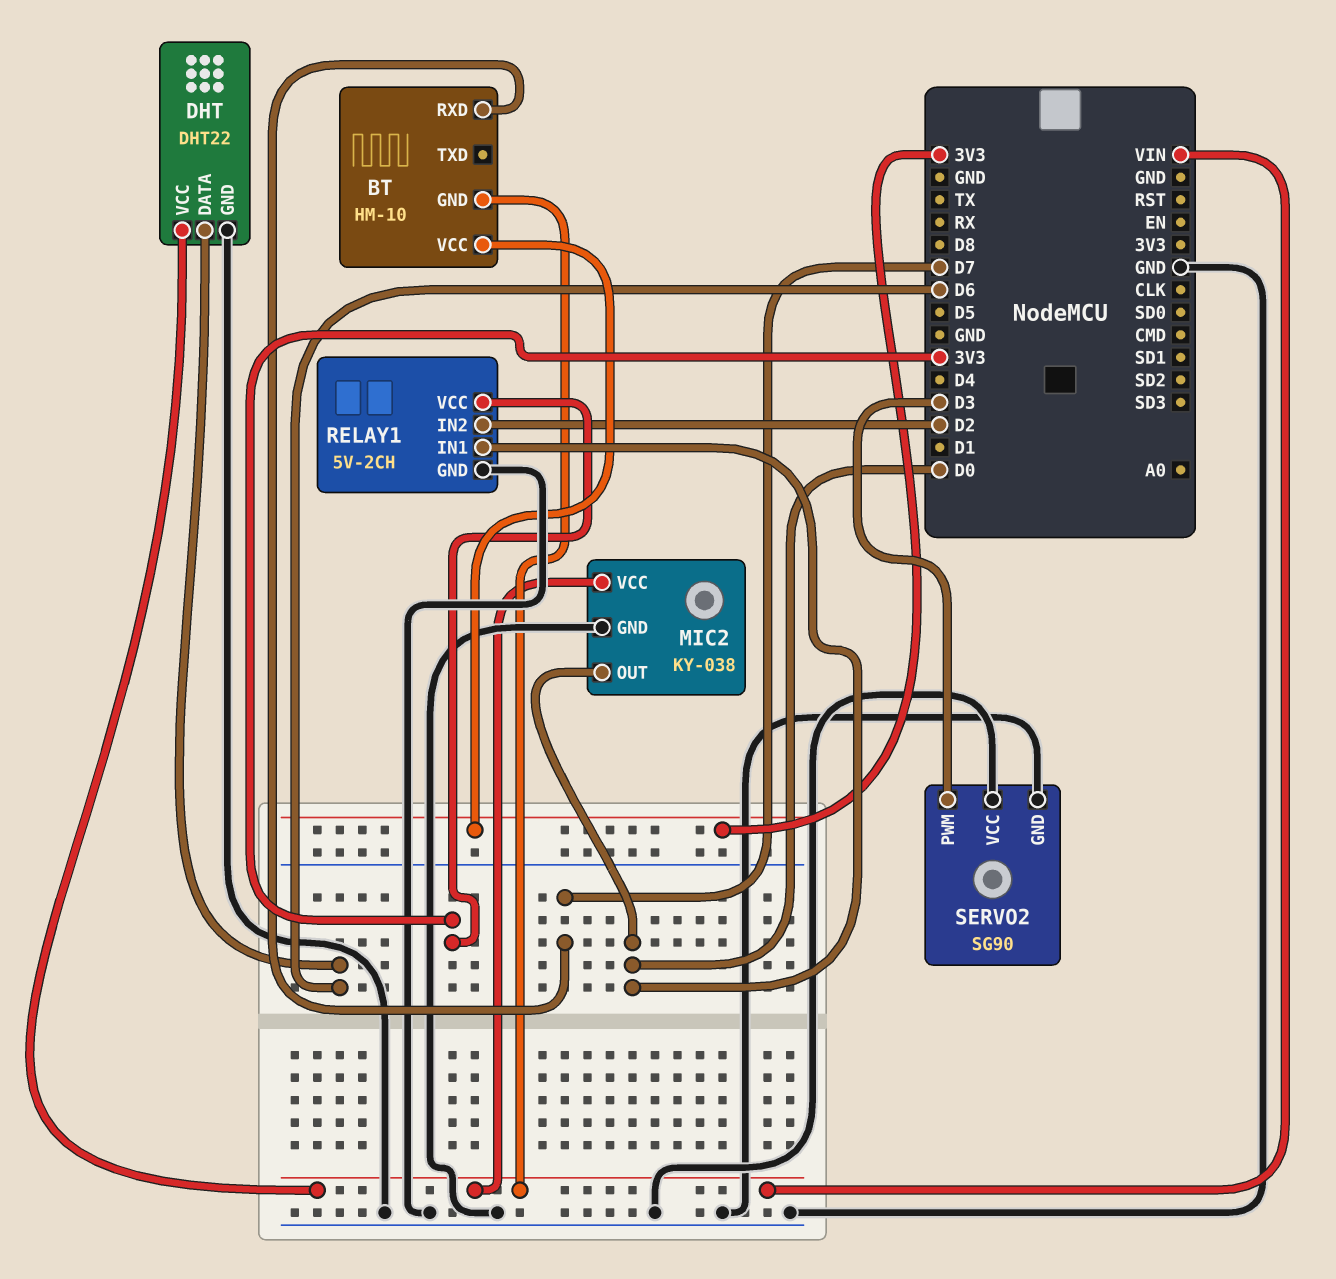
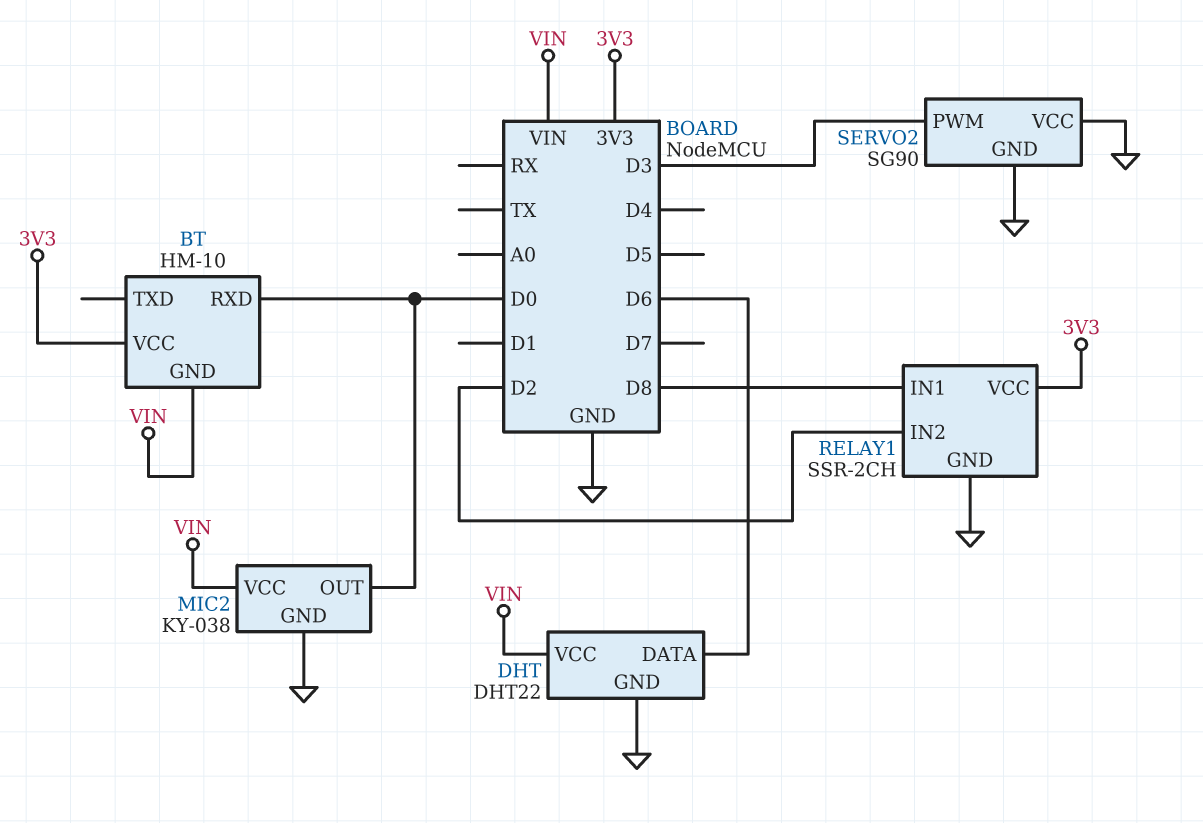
BT pin RXD: D7 -> D0
RELAY1: 5V-2CH -> SSR-2CH
RELAY1 pin IN1: D0 -> D8

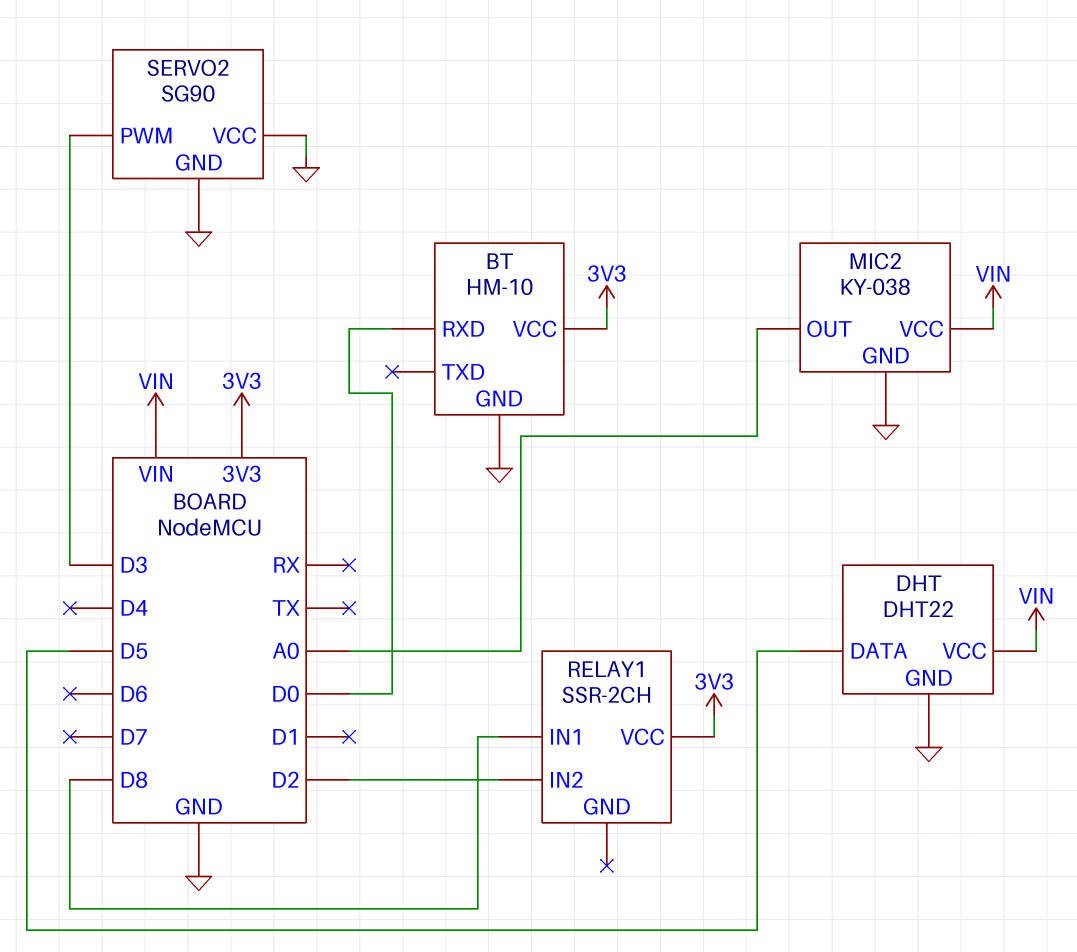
BT pin GND: VIN -> GND
DHT pin DATA: D6 -> D5
MIC2 pin OUT: D0 -> A0
RELAY1 pin GND: GND -> none

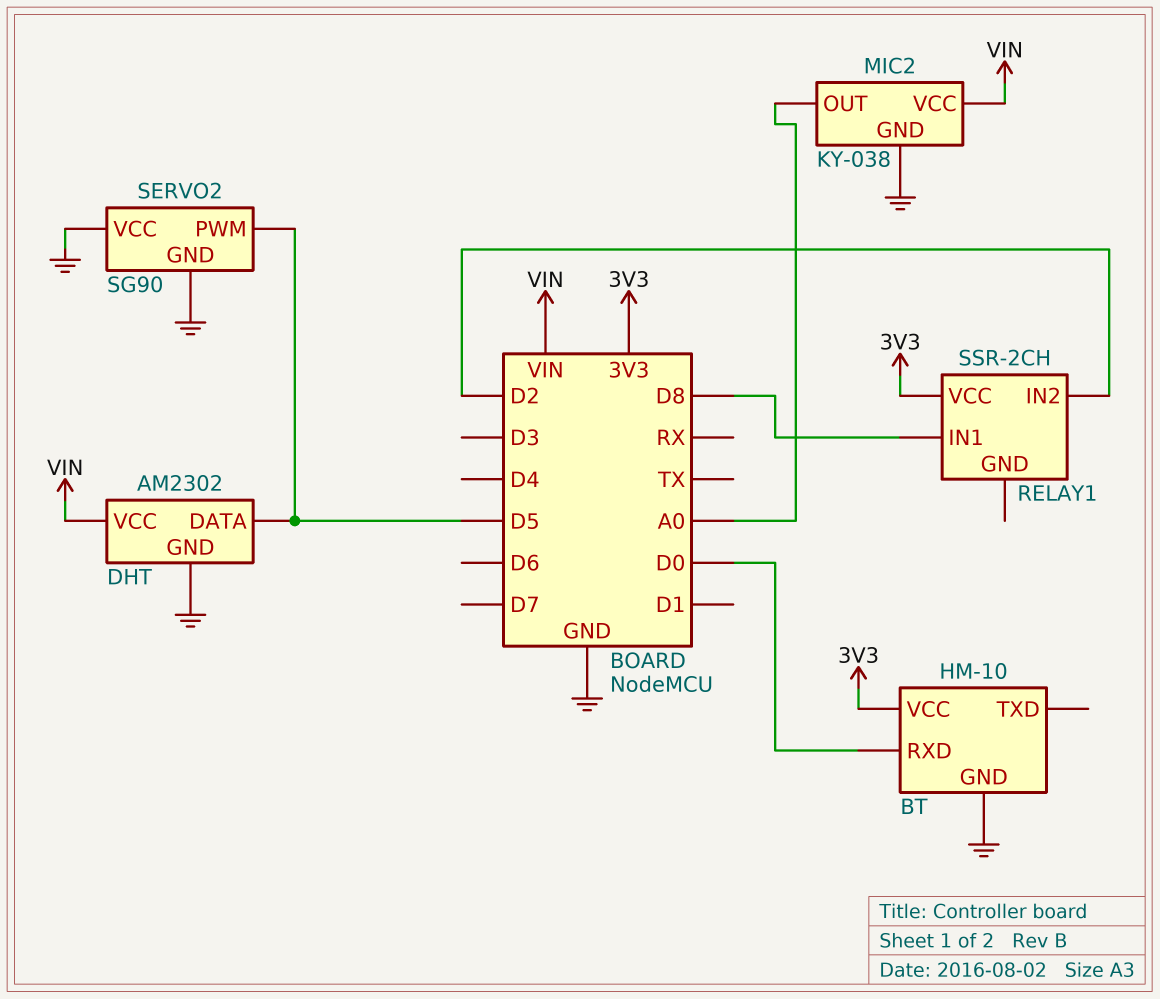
DHT: DHT22 -> AM2302
SERVO2 pin PWM: D3 -> D5

